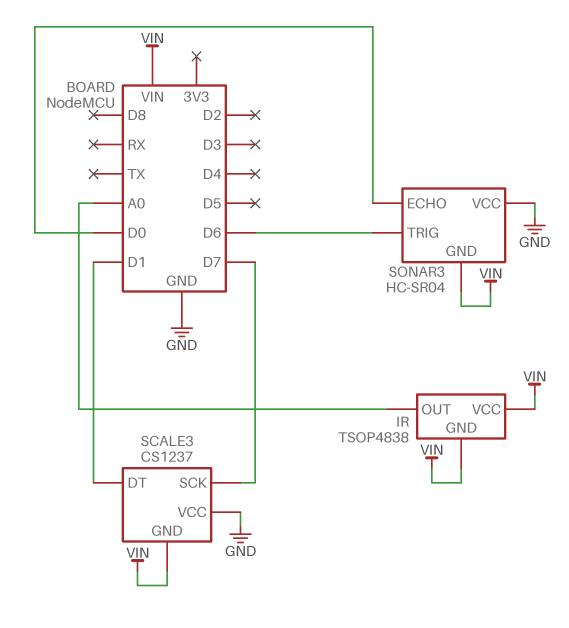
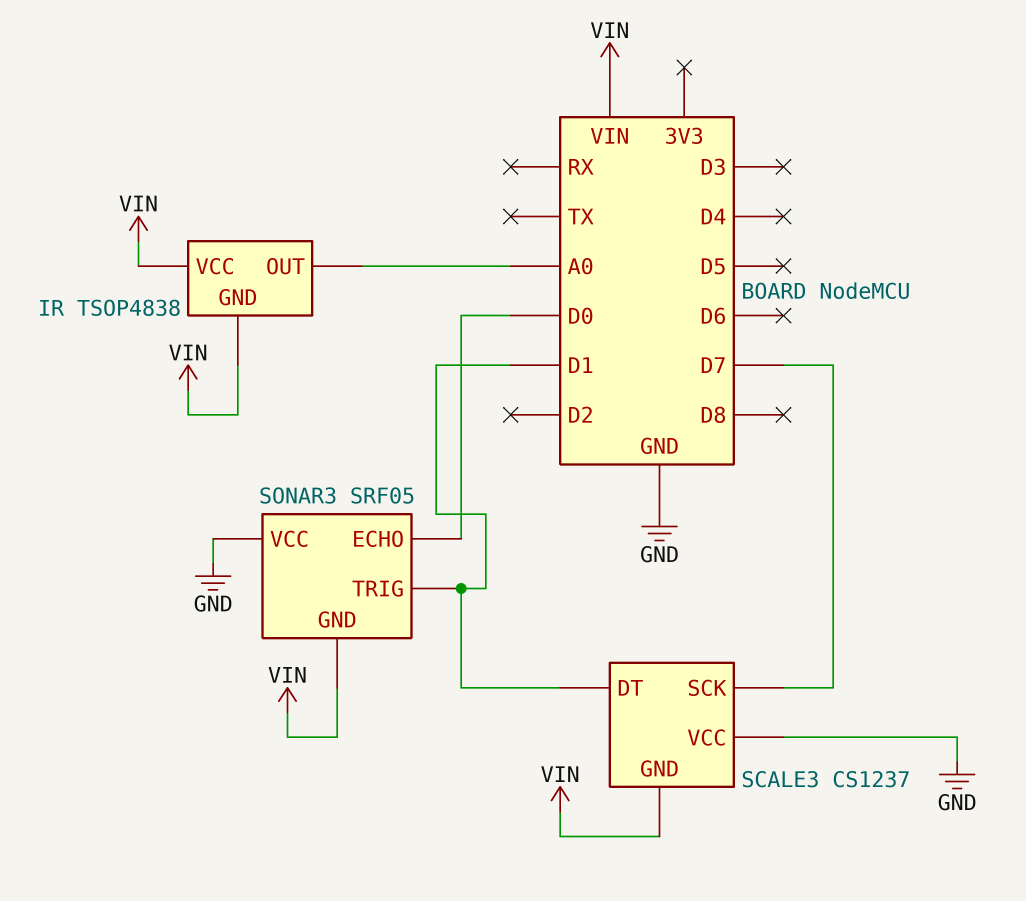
SONAR3: HC-SR04 -> SRF05
SONAR3 pin TRIG: D6 -> D1

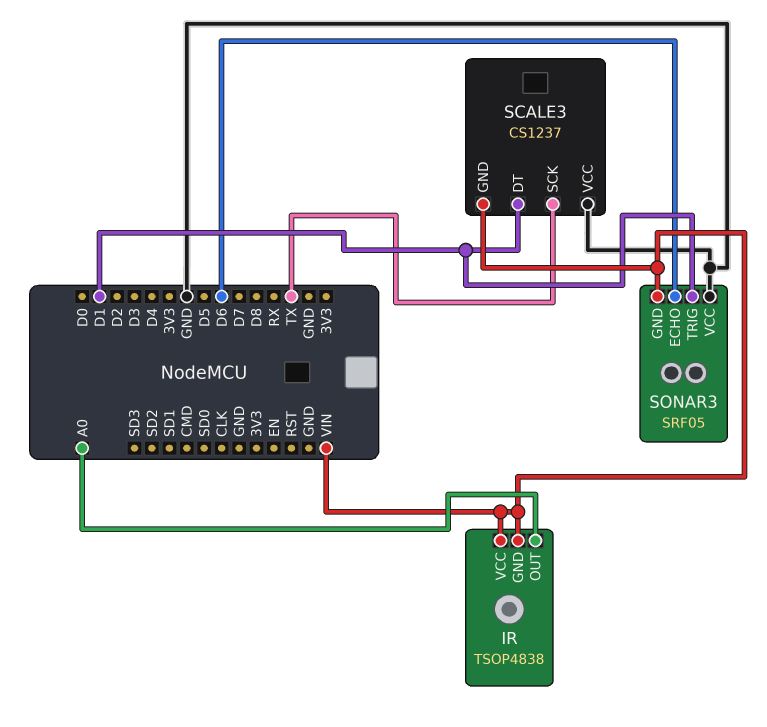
SCALE3 pin SCK: D7 -> TX
SONAR3 pin ECHO: D0 -> D6

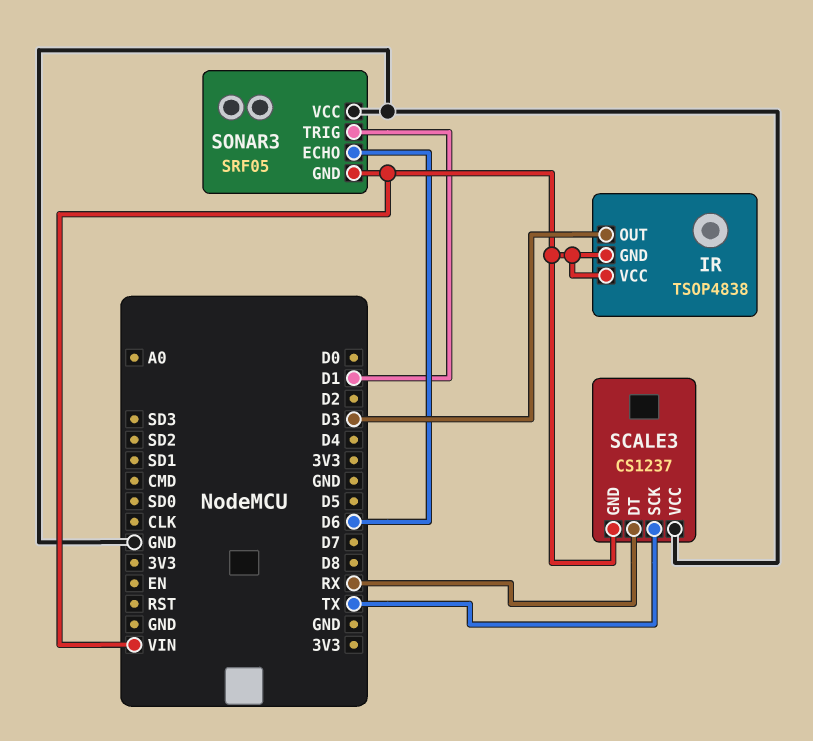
IR pin OUT: A0 -> D3
SCALE3 pin DT: D1 -> RX

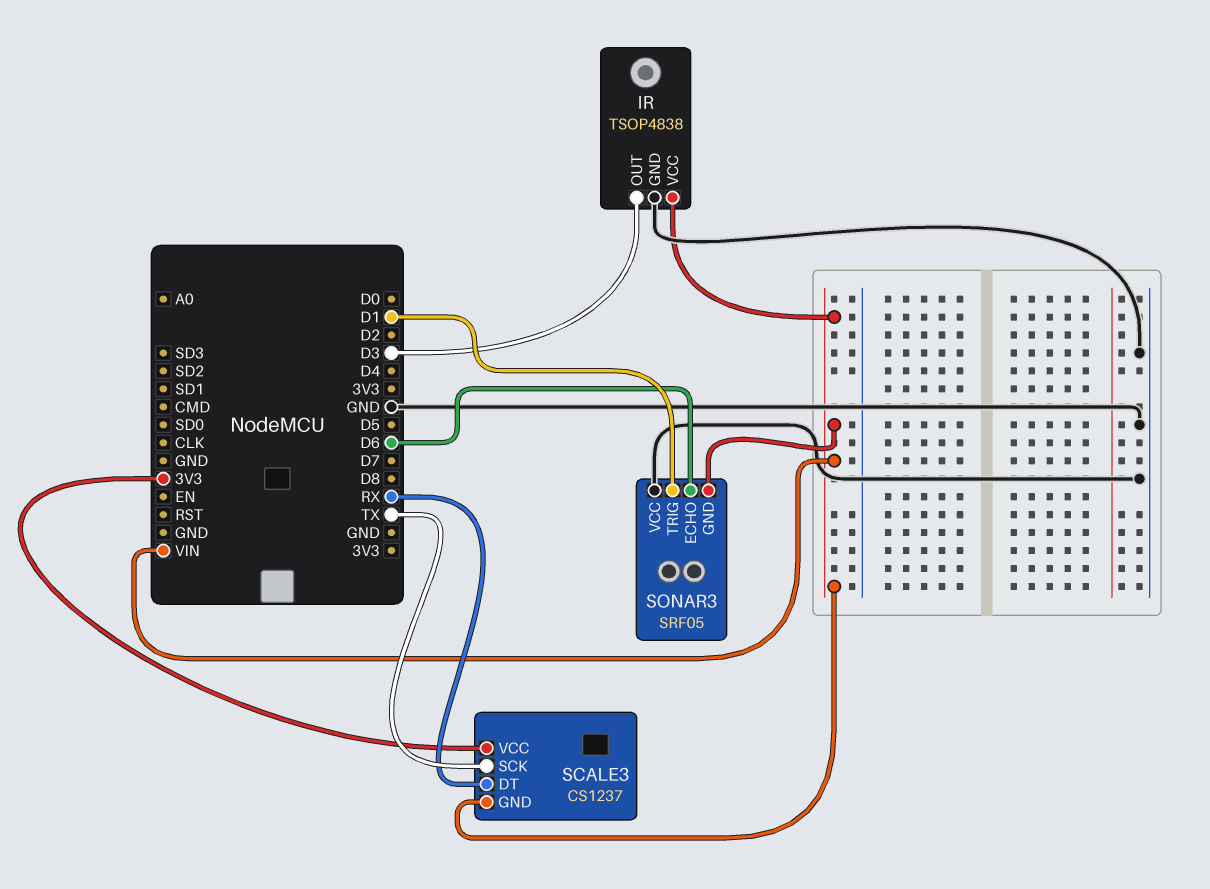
IR pin GND: VIN -> GND
SCALE3 pin VCC: GND -> 3V3

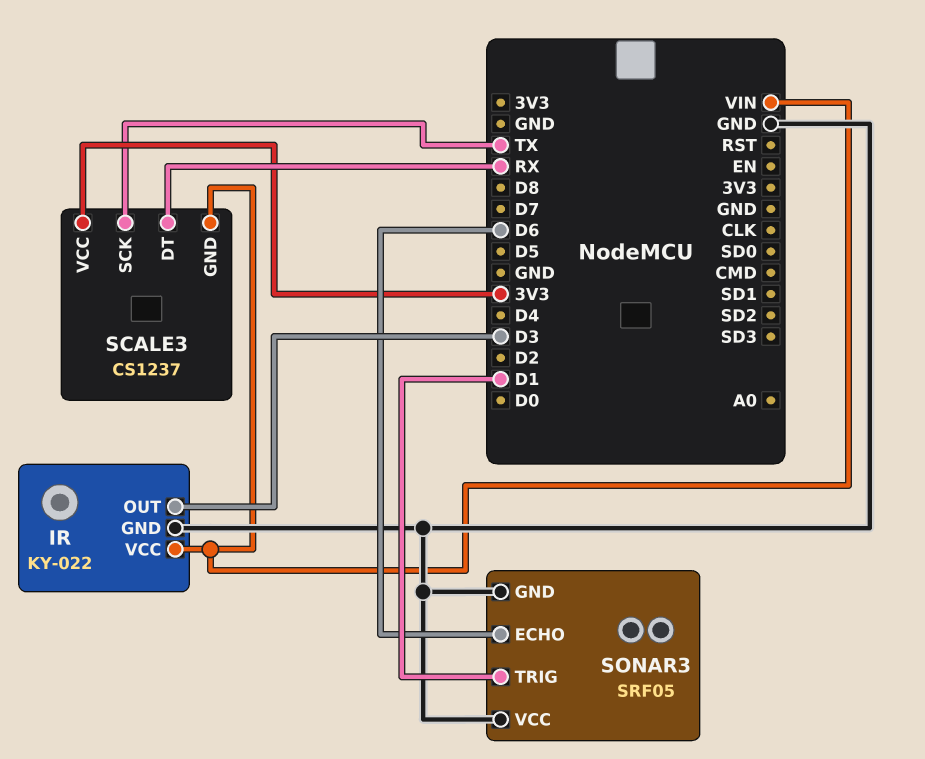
IR: TSOP4838 -> KY-022
SONAR3 pin GND: VIN -> GND

